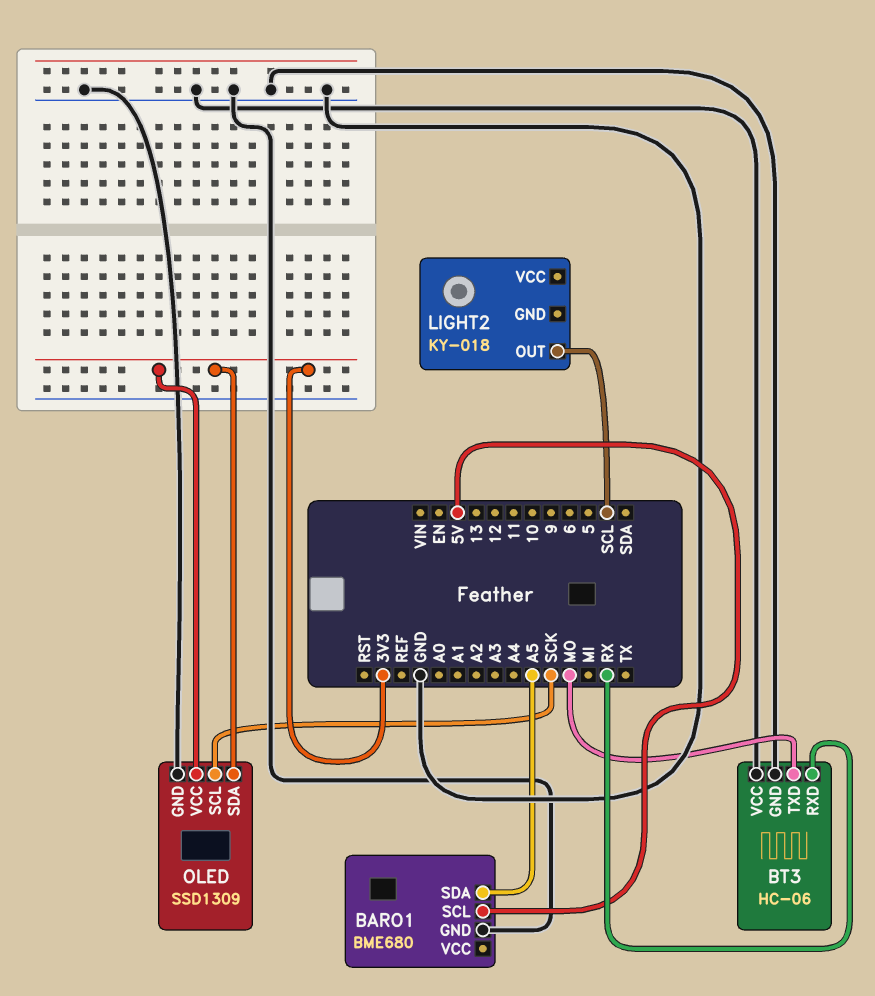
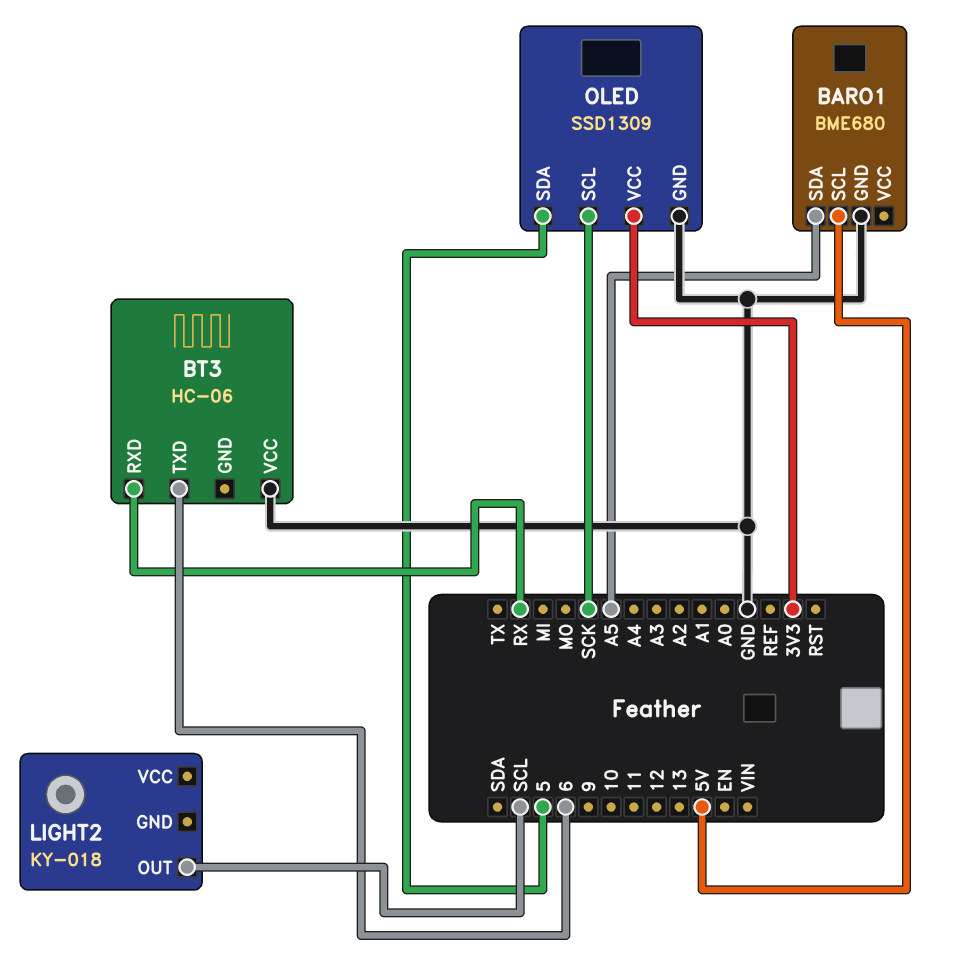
BT3 pin GND: GND -> none
BT3 pin TXD: MO -> 6
OLED pin SDA: 3V3 -> 5

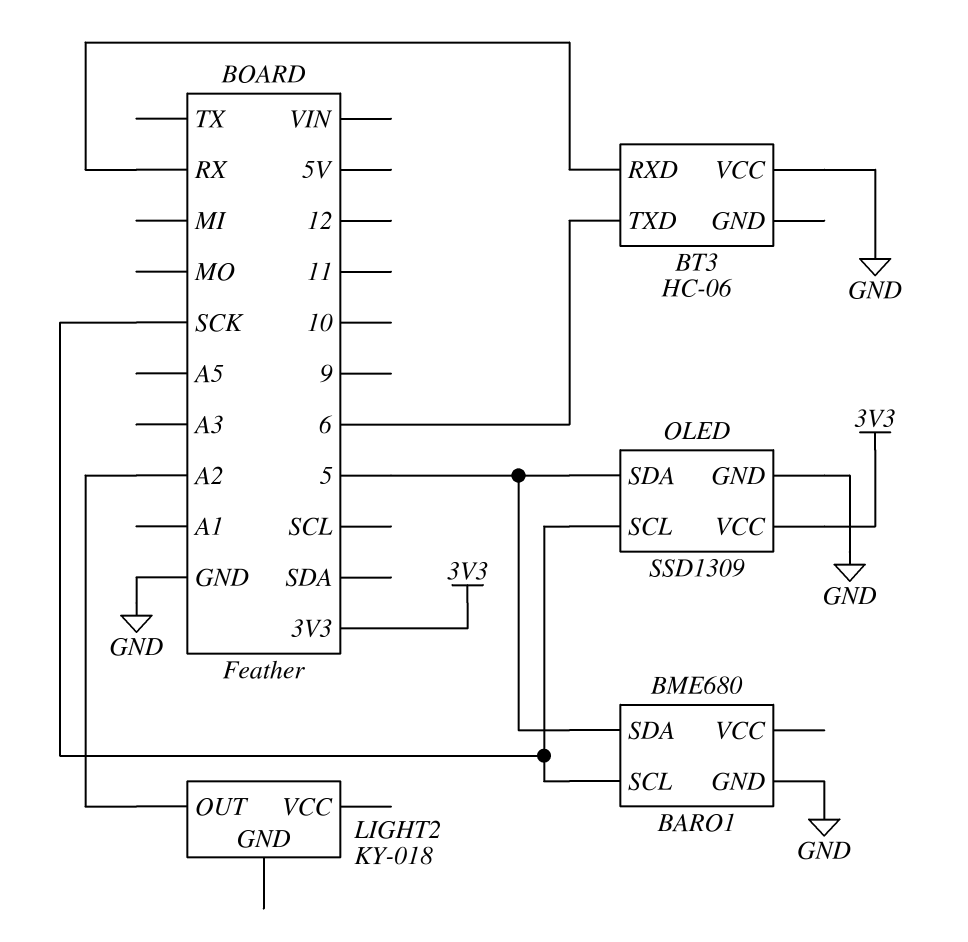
BARO1 pin SCL: 5V -> SCK
BARO1 pin SDA: A5 -> 5
LIGHT2 pin OUT: SCL -> A2

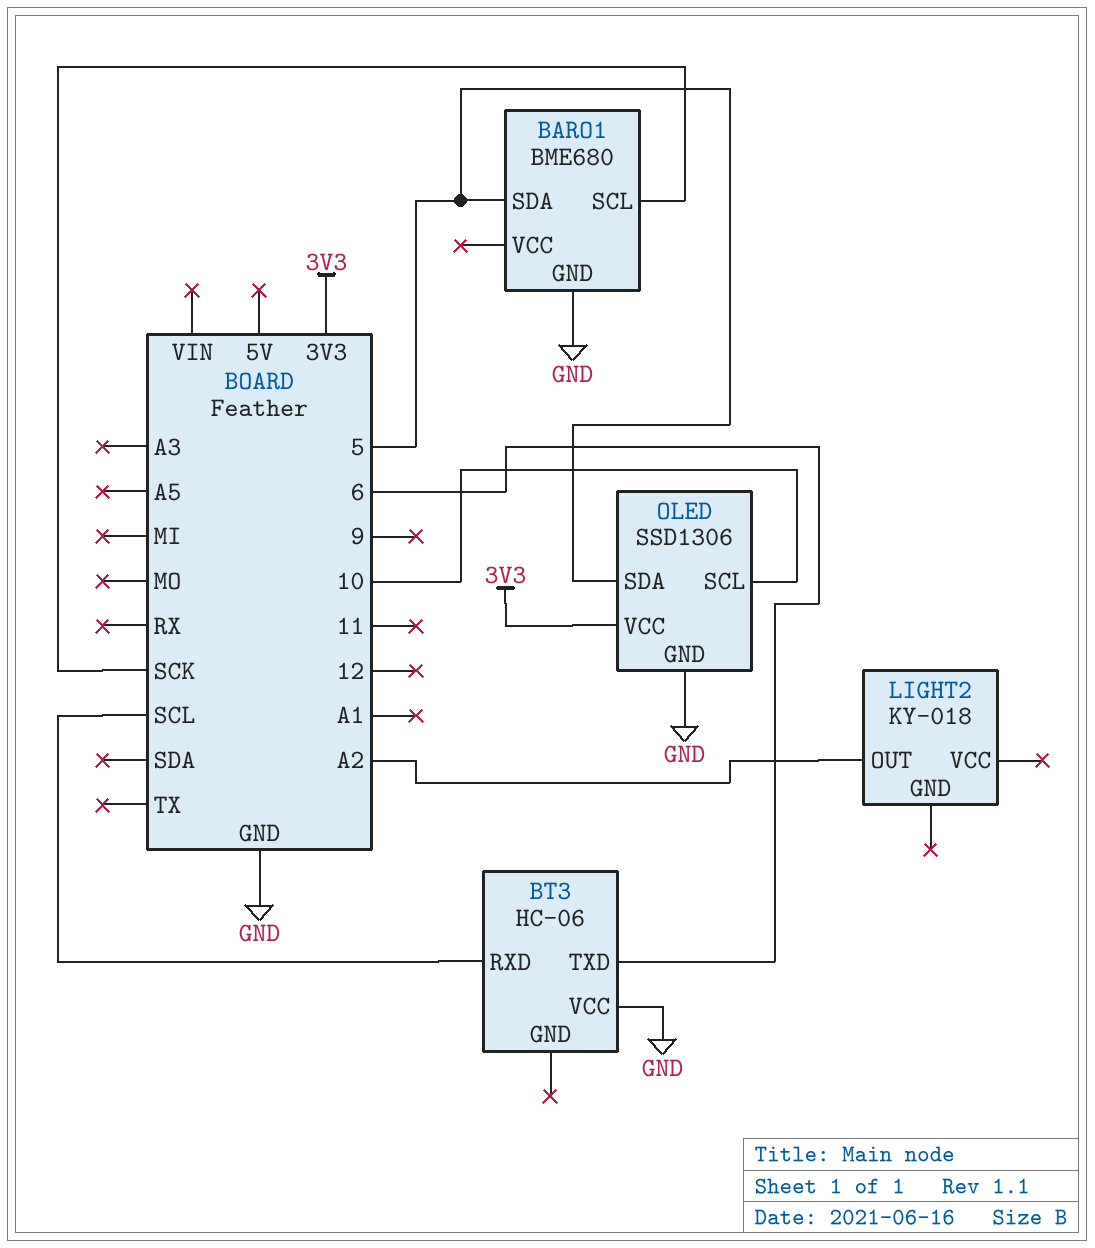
BT3 pin RXD: RX -> SCL
OLED: SSD1309 -> SSD1306
OLED pin SCL: SCK -> 10

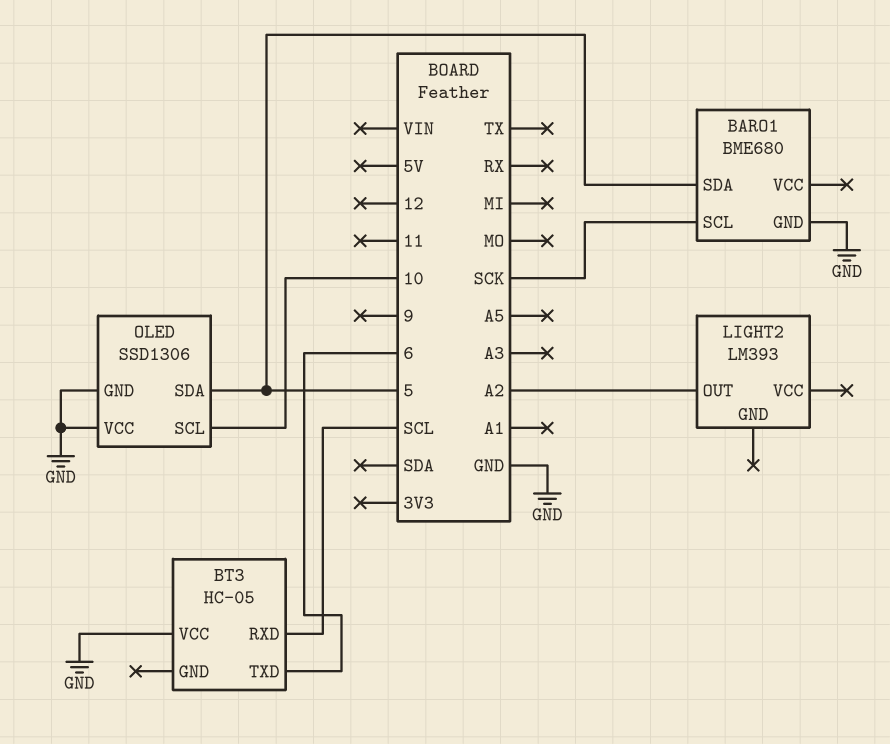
BT3: HC-06 -> HC-05
LIGHT2: KY-018 -> LM393
OLED pin VCC: 3V3 -> GND

